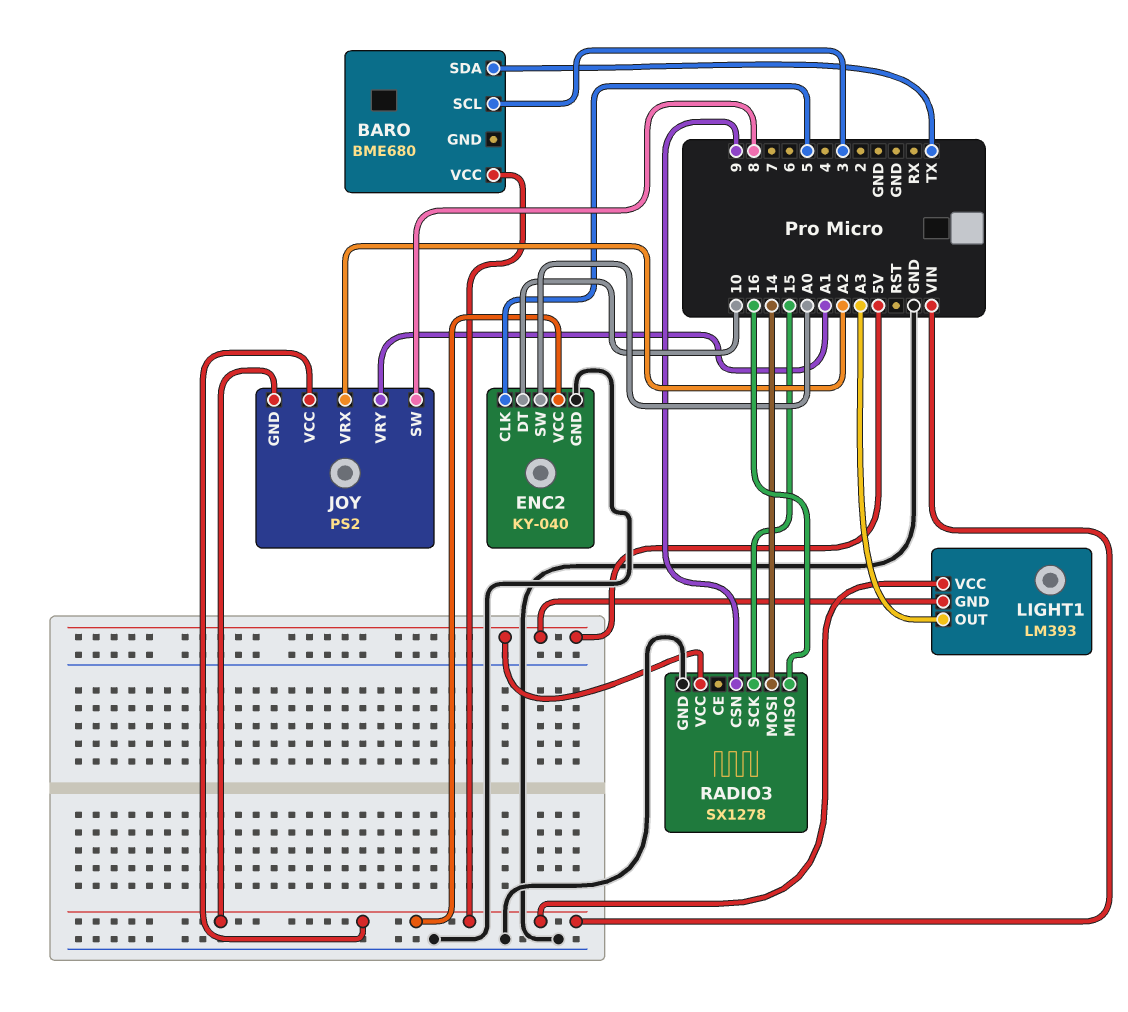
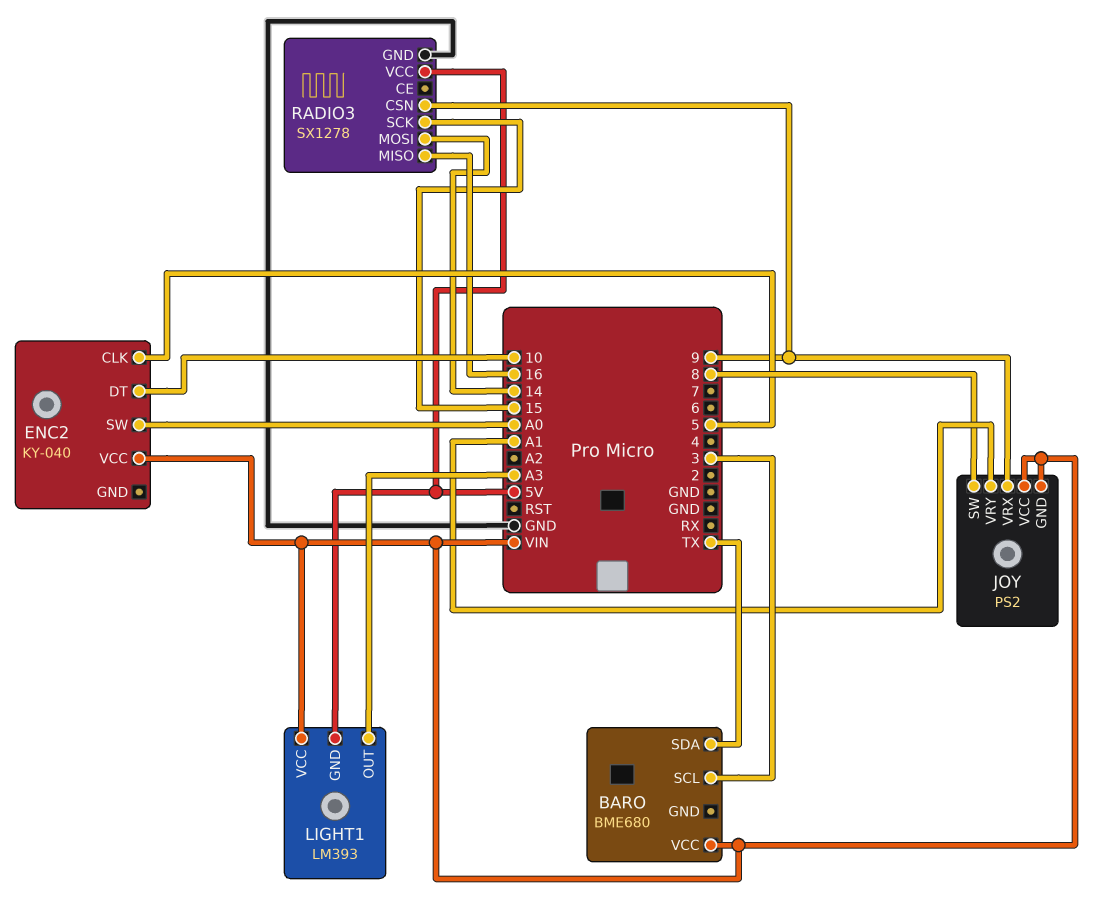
ENC2 pin GND: GND -> none
JOY pin VRX: A2 -> 9

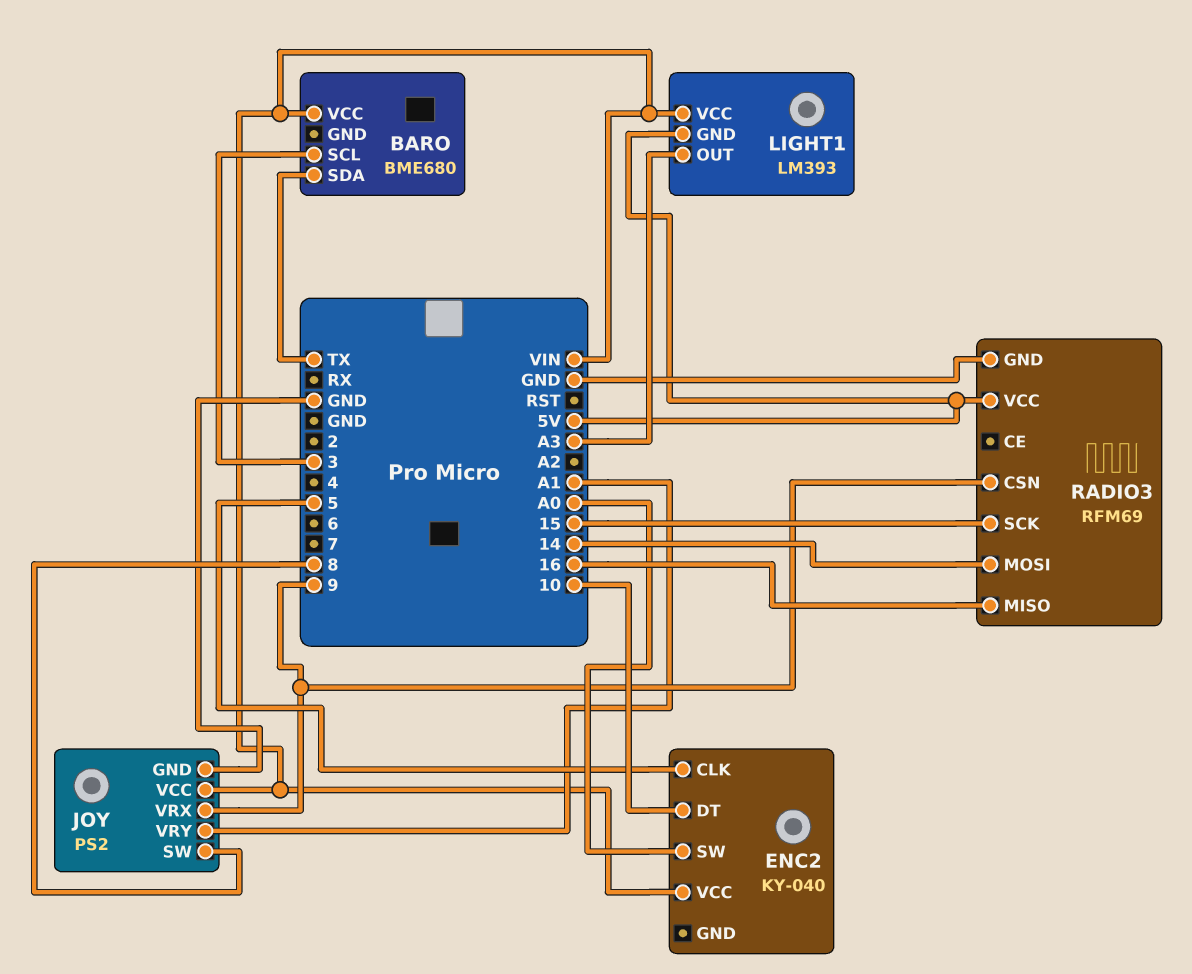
JOY pin GND: VIN -> GND
RADIO3: SX1278 -> RFM69

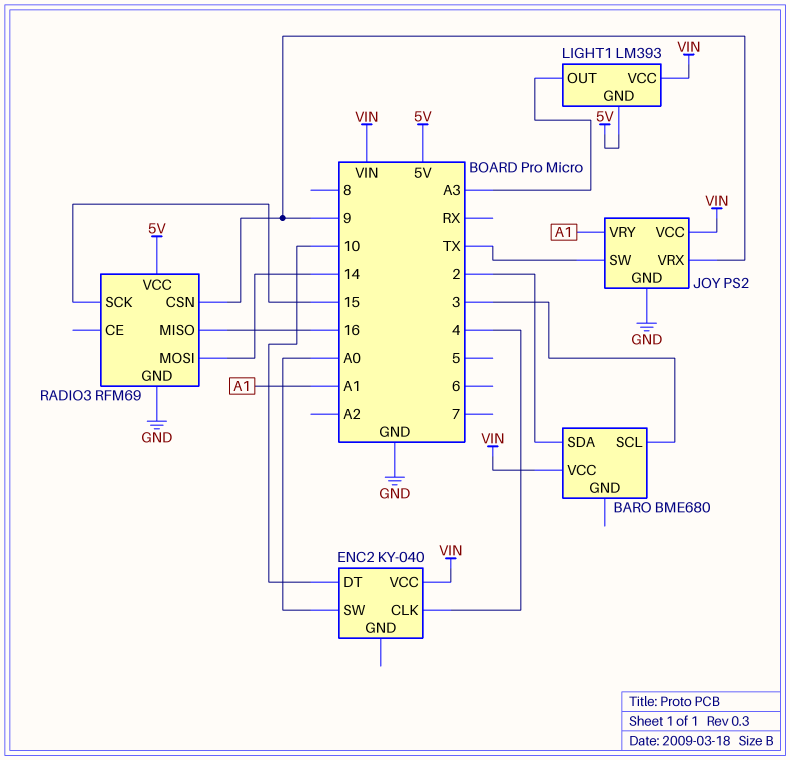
BARO pin SDA: TX -> 2
ENC2 pin CLK: 5 -> 4
JOY pin SW: 8 -> TX

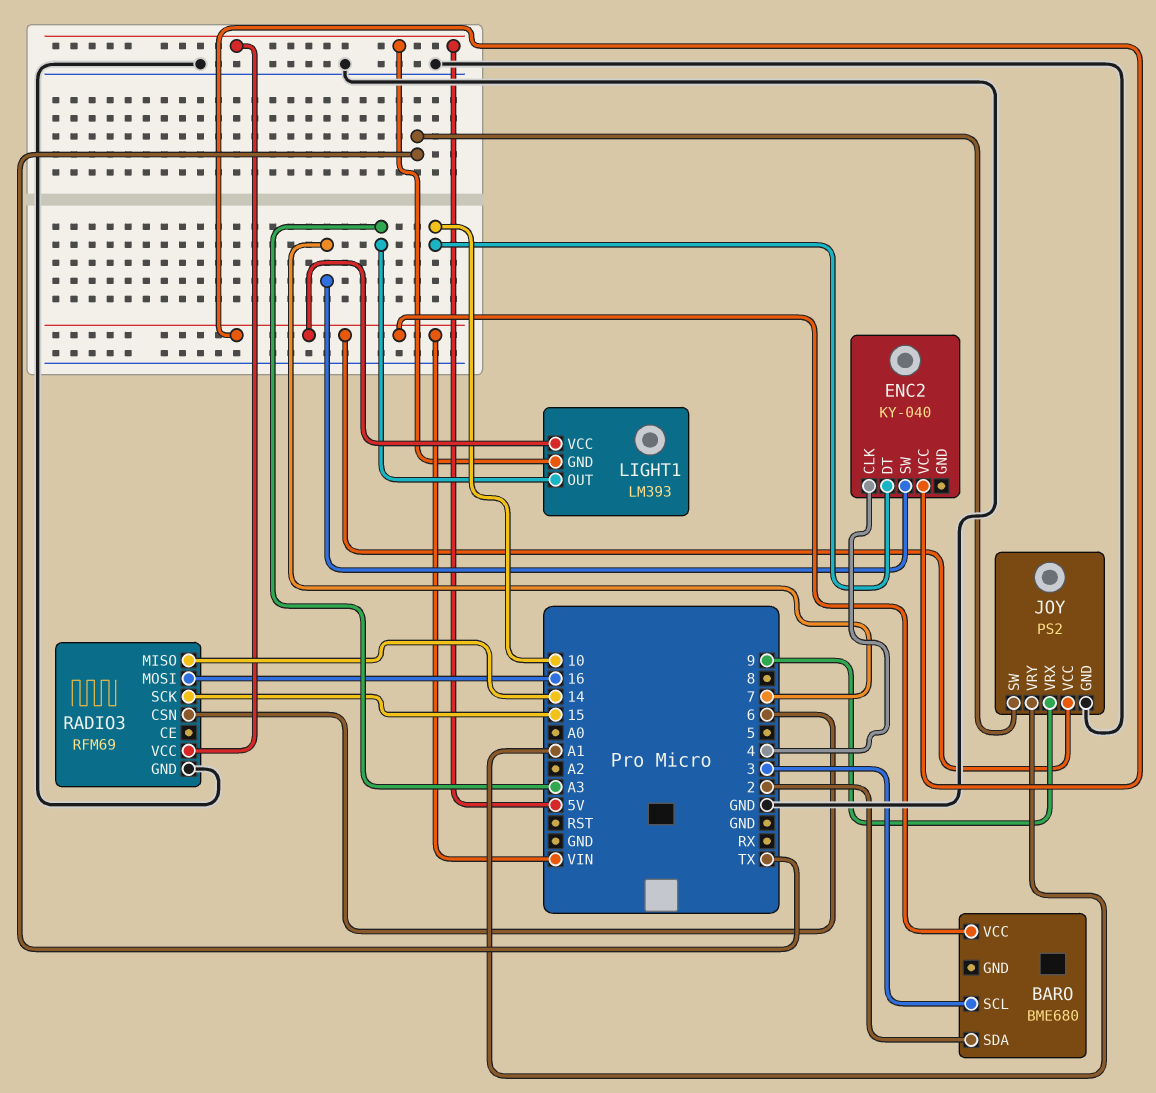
ENC2 pin SW: A0 -> 7
RADIO3 pin CSN: 9 -> 6
RADIO3 pin MISO: 16 -> 14
RADIO3 pin MOSI: 14 -> 16

